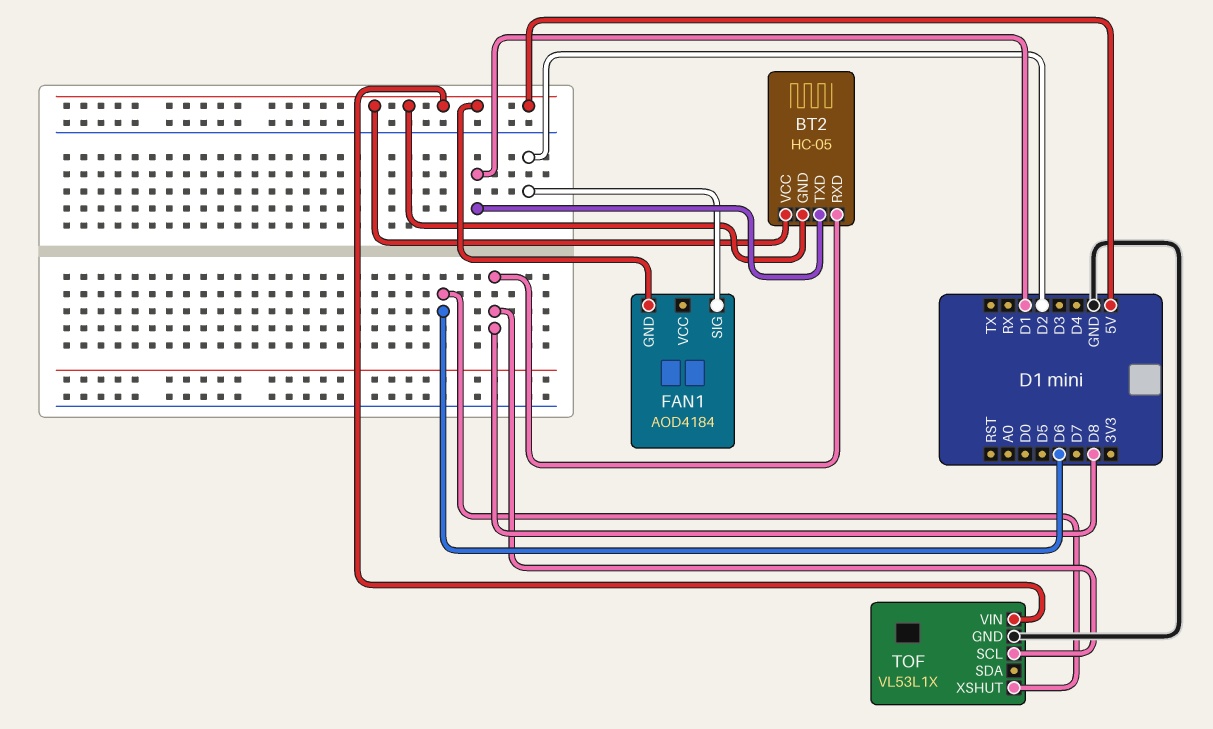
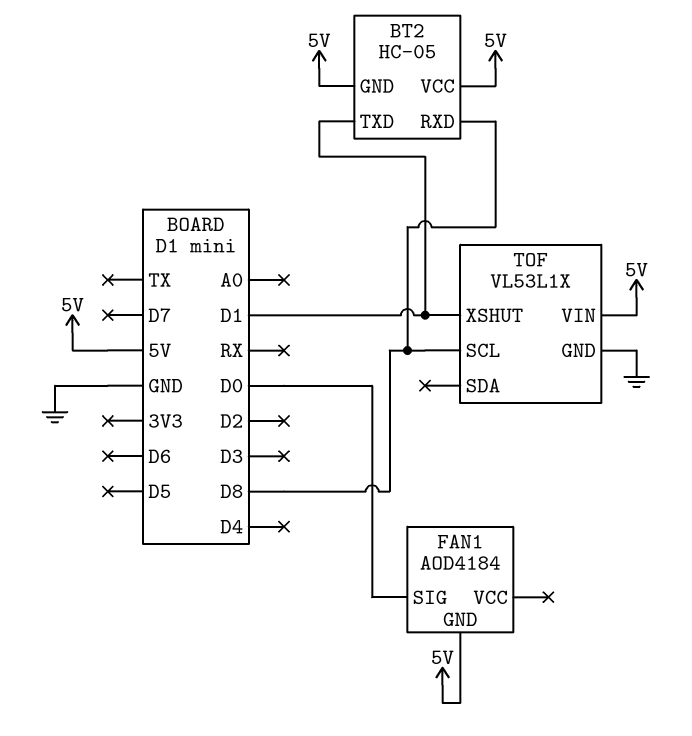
FAN1 pin SIG: D2 -> D0
TOF pin XSHUT: D6 -> D1

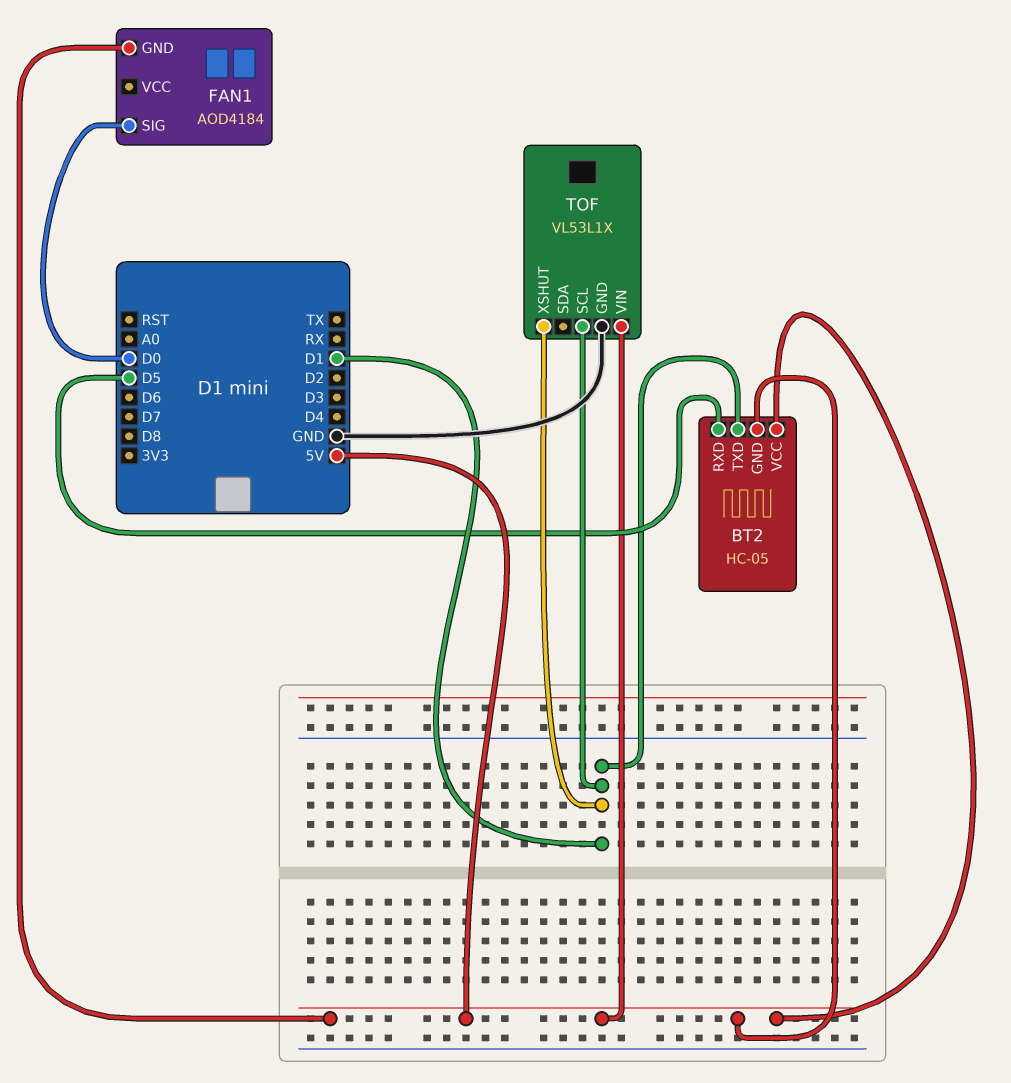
BT2 pin RXD: D8 -> D5
TOF pin SCL: D8 -> D1

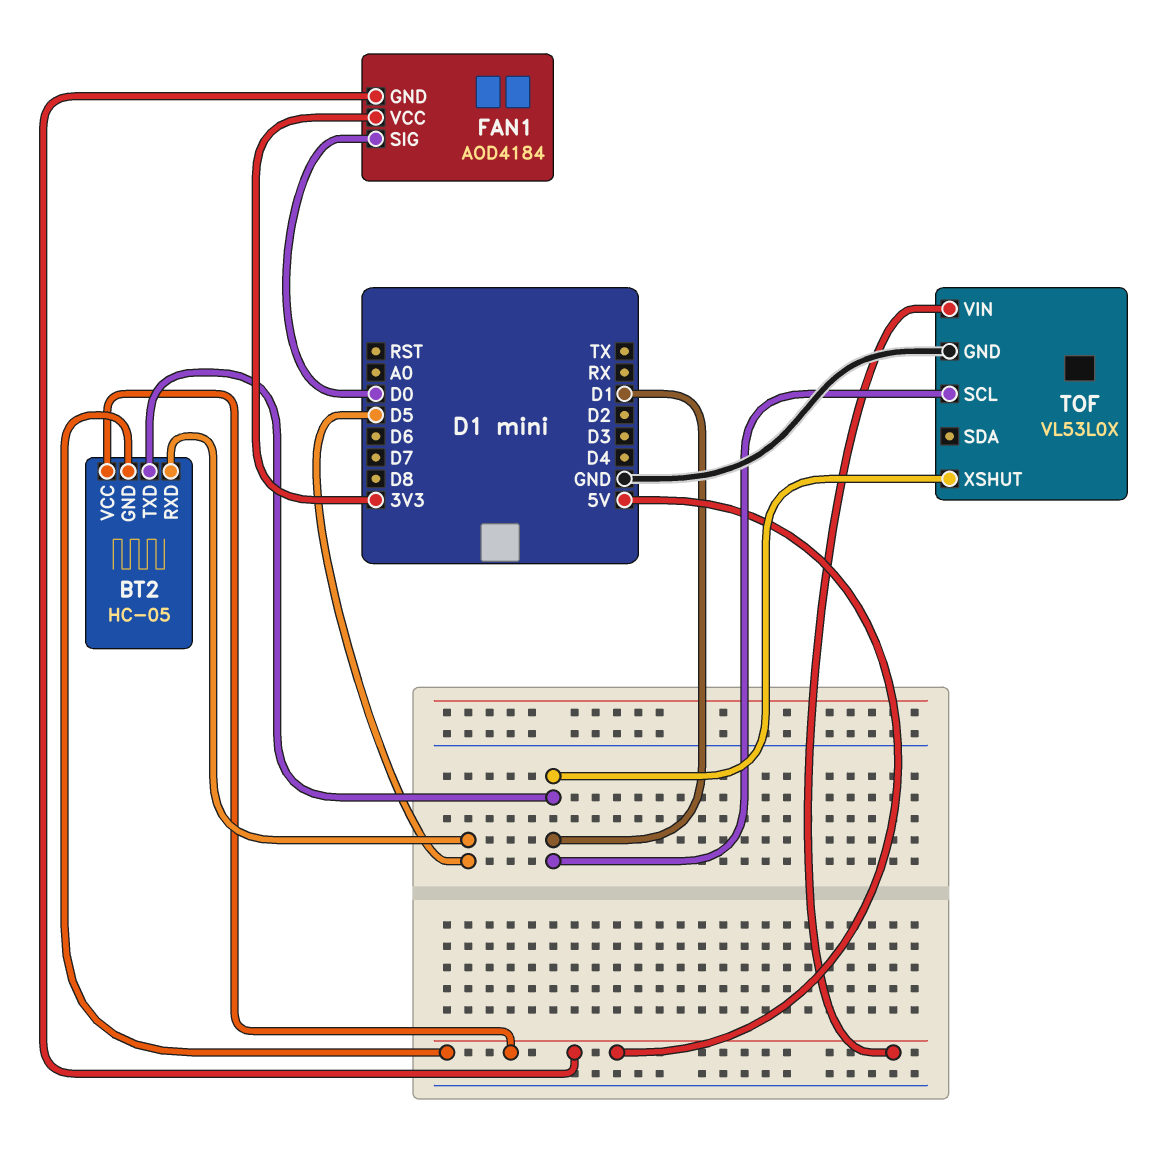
FAN1 pin VCC: none -> 3V3
TOF: VL53L1X -> VL53L0X

